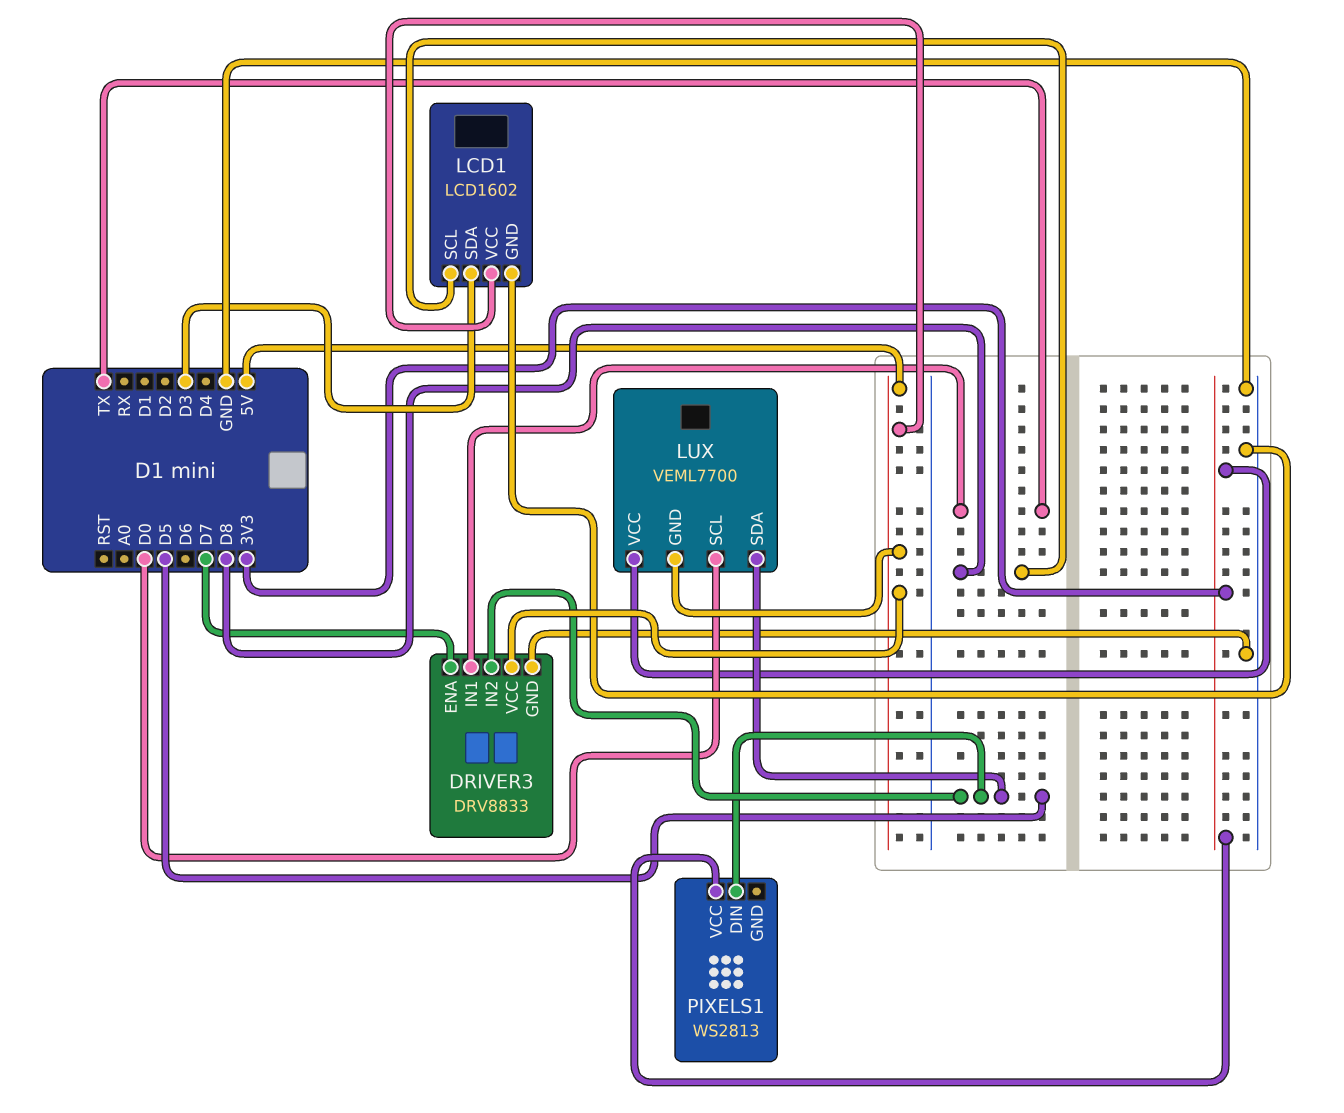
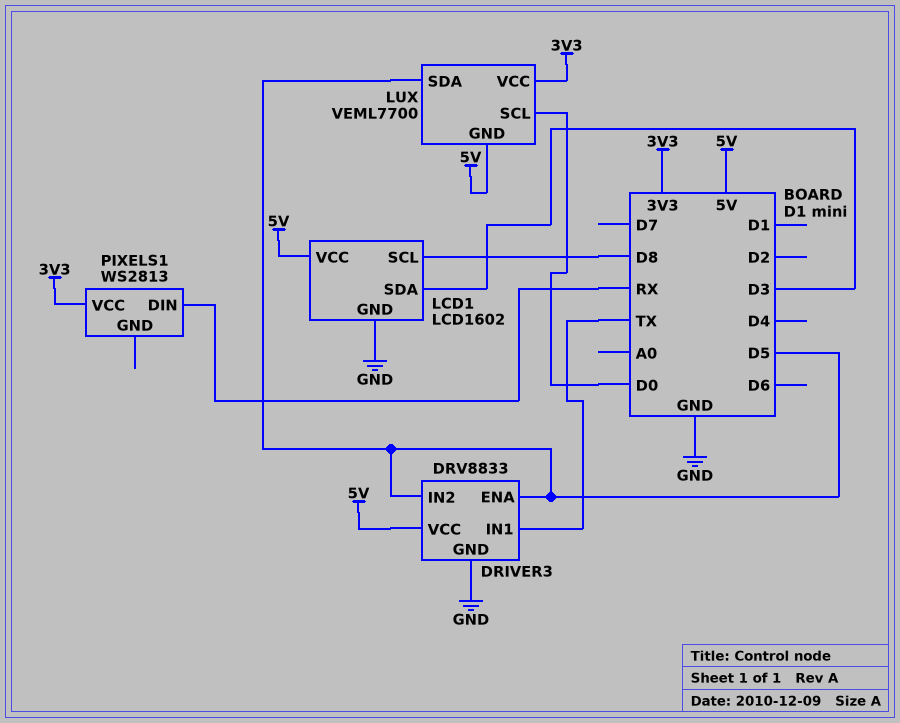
DRIVER3 pin ENA: D7 -> D5
PIXELS1 pin DIN: D5 -> RX

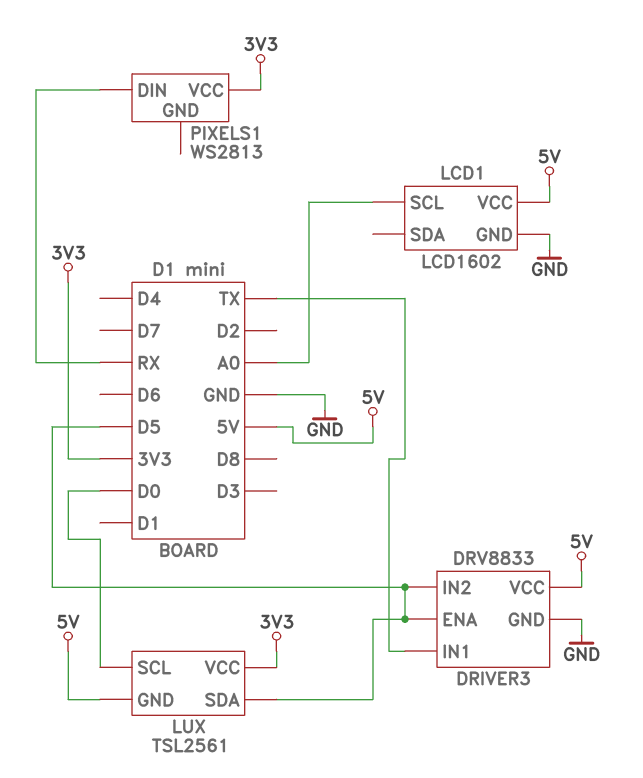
LCD1 pin SCL: D8 -> A0
LCD1 pin SDA: D3 -> none
LUX: VEML7700 -> TSL2561

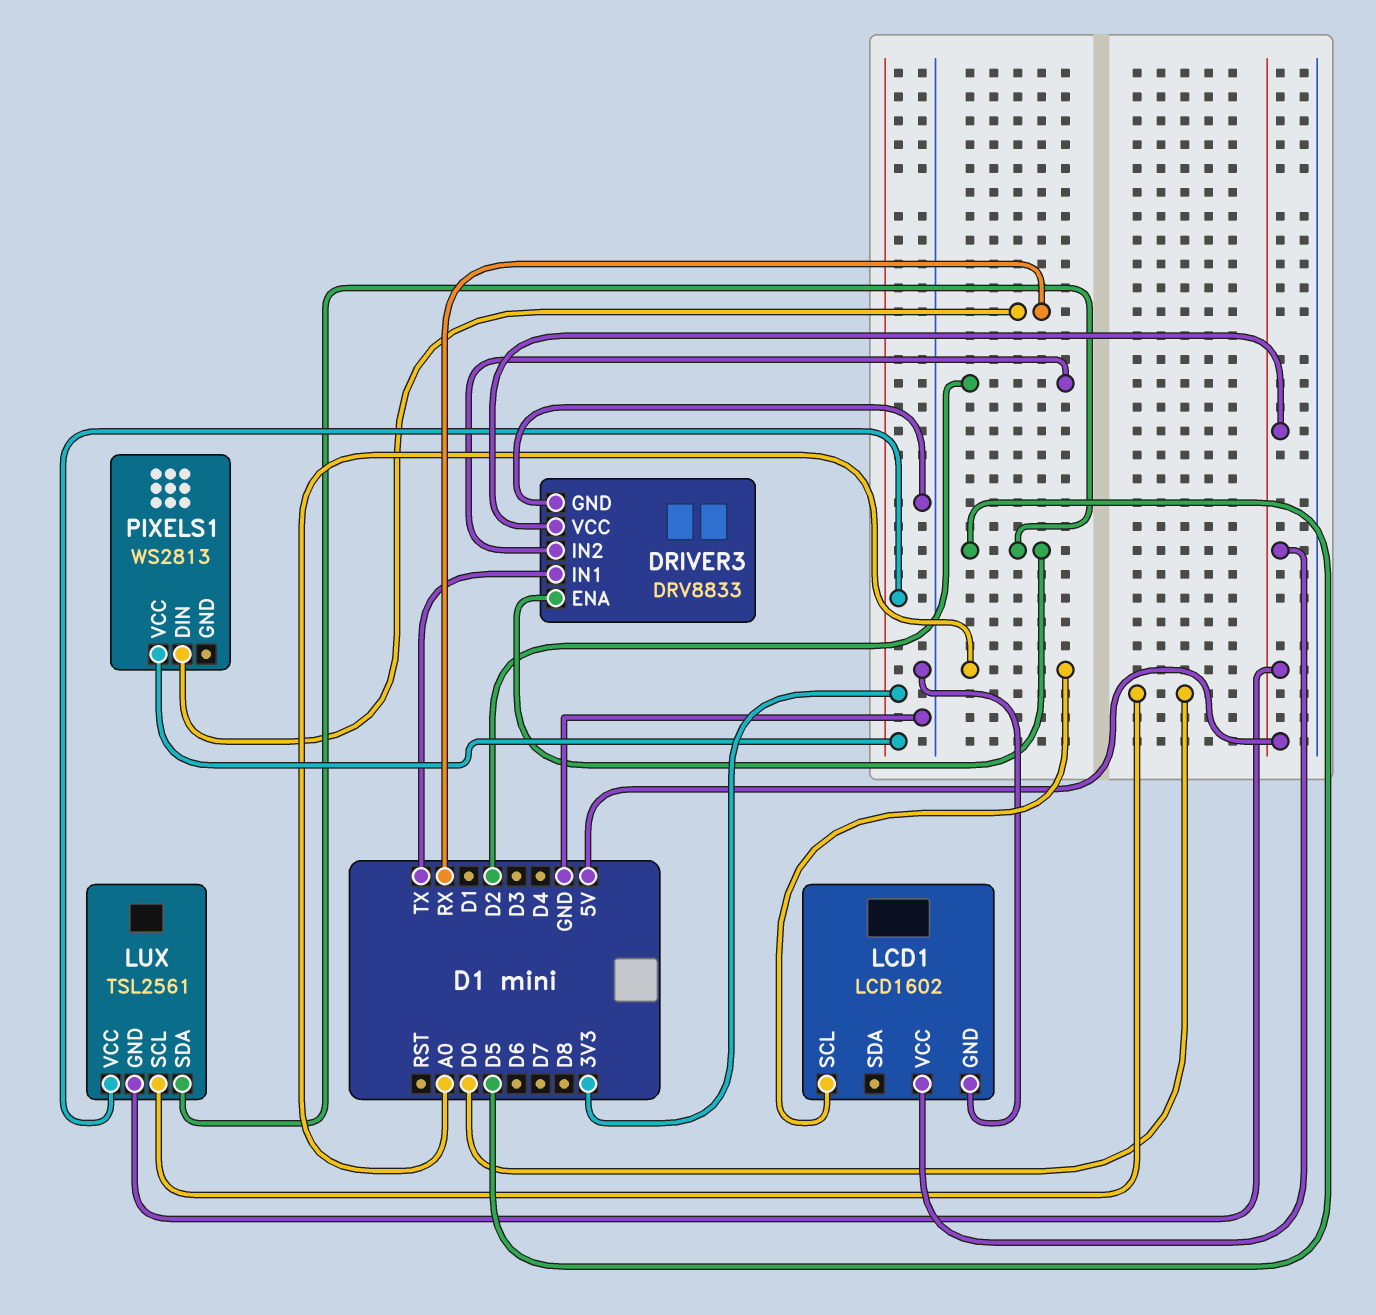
DRIVER3 pin IN2: D5 -> D2

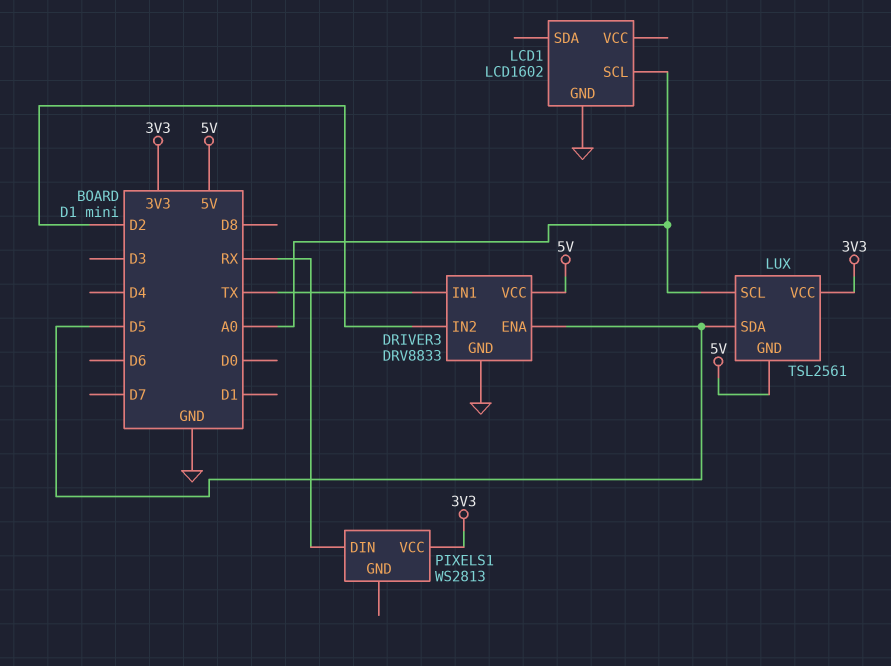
LCD1 pin VCC: 5V -> none
LUX pin SCL: D0 -> A0

